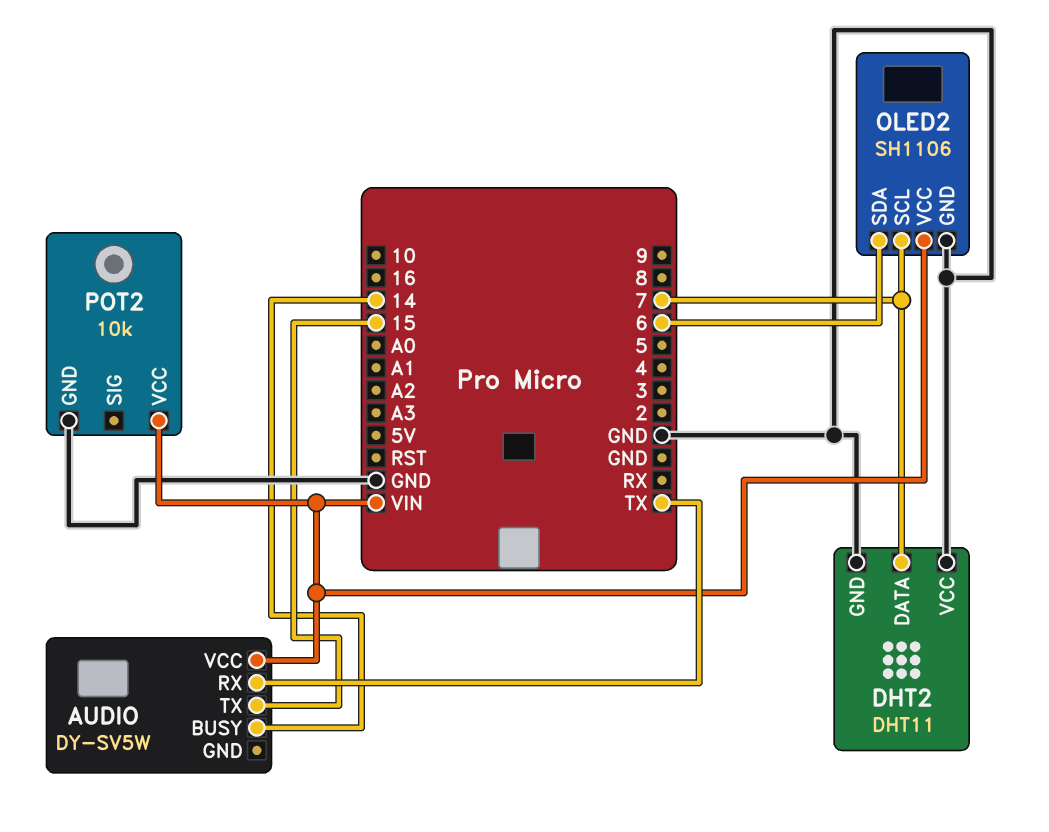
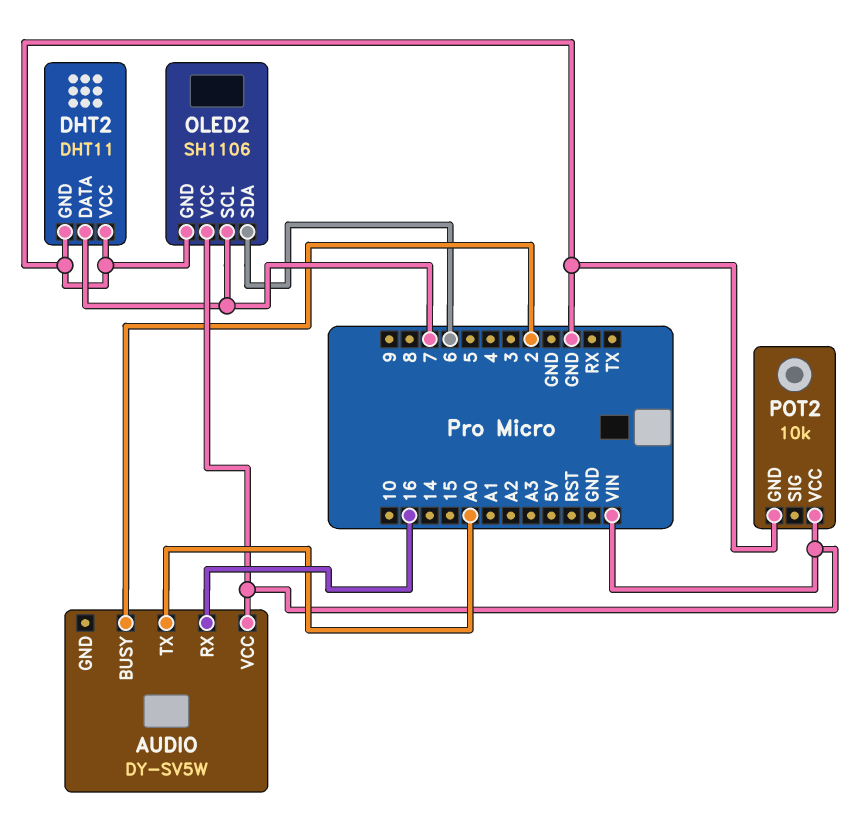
AUDIO pin BUSY: 14 -> 2
AUDIO pin RX: TX -> 16
AUDIO pin TX: 15 -> A0

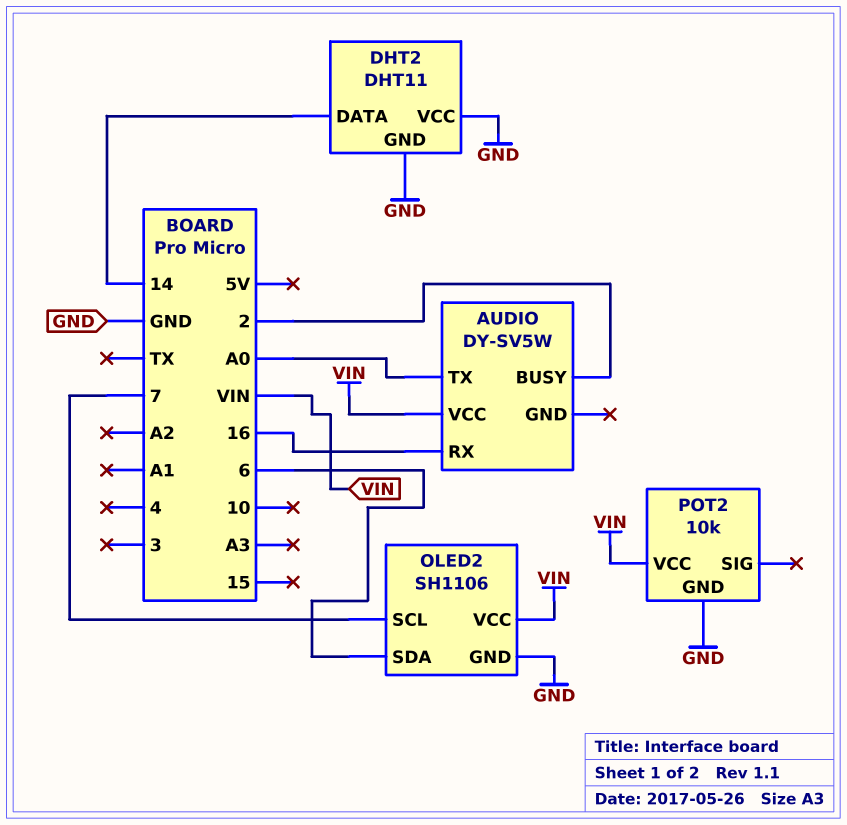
DHT2 pin DATA: 7 -> 14

